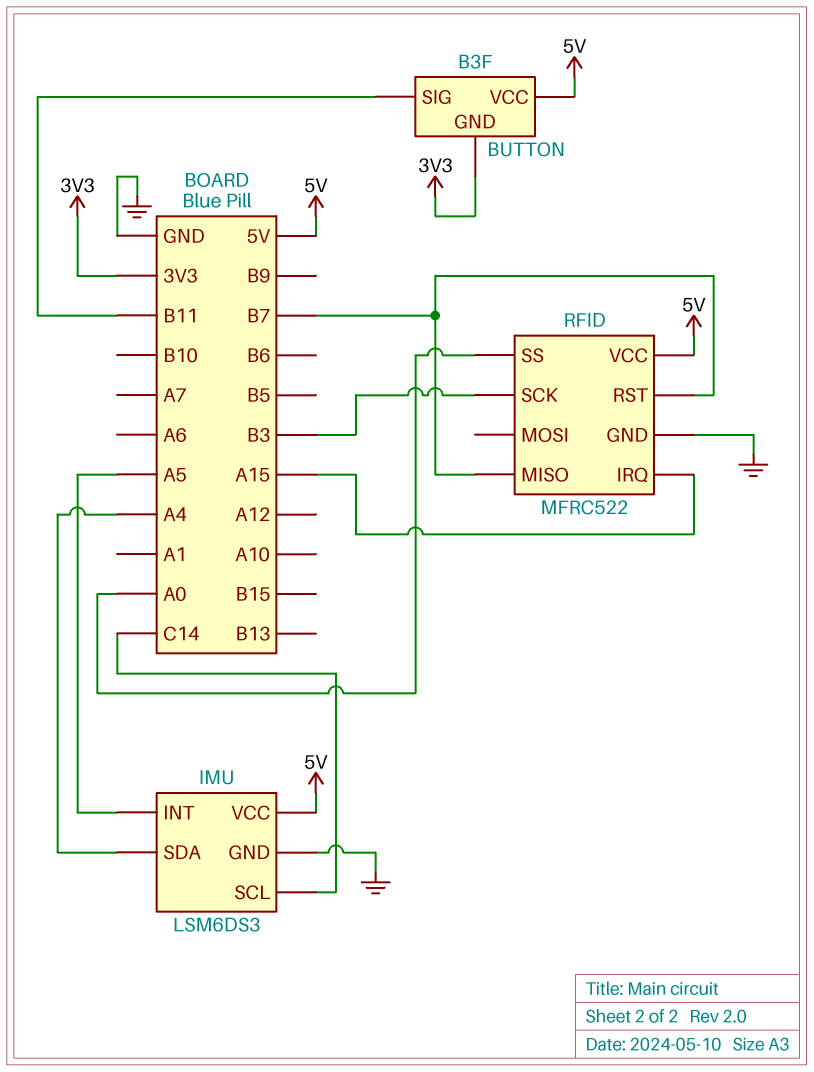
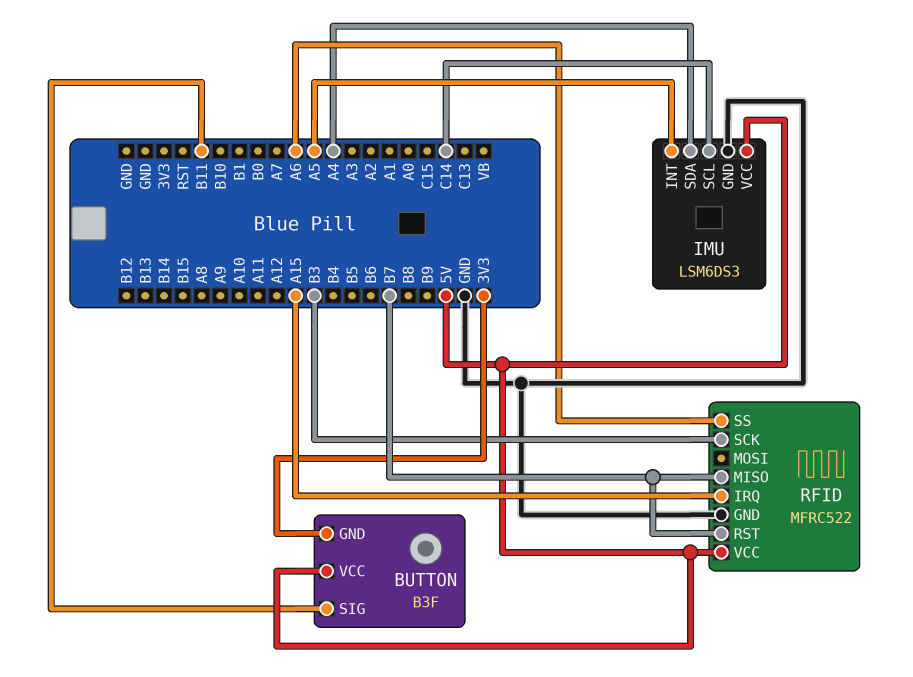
RFID pin SS: A0 -> A6

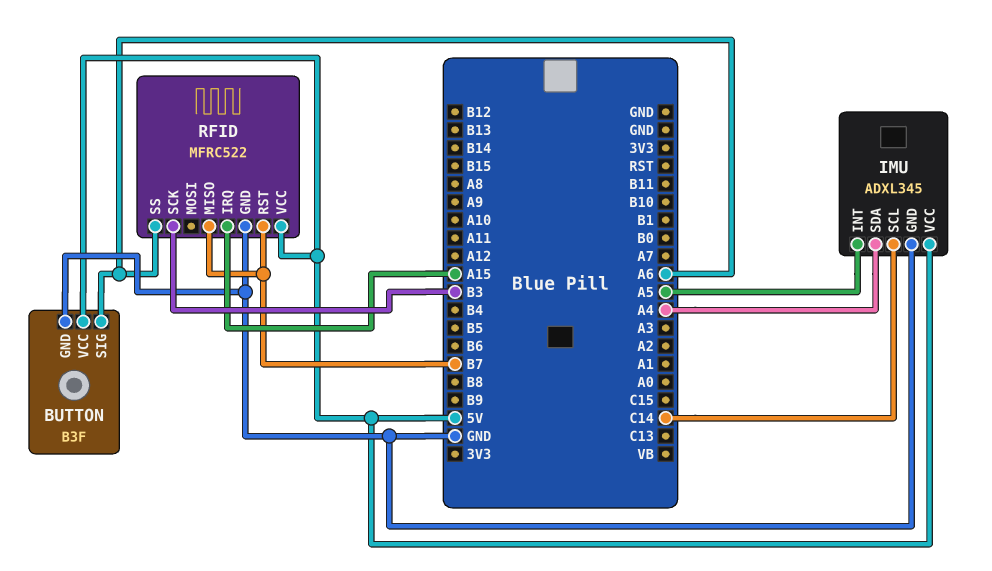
BUTTON pin GND: 3V3 -> GND
BUTTON pin SIG: B11 -> A6
IMU: LSM6DS3 -> ADXL345

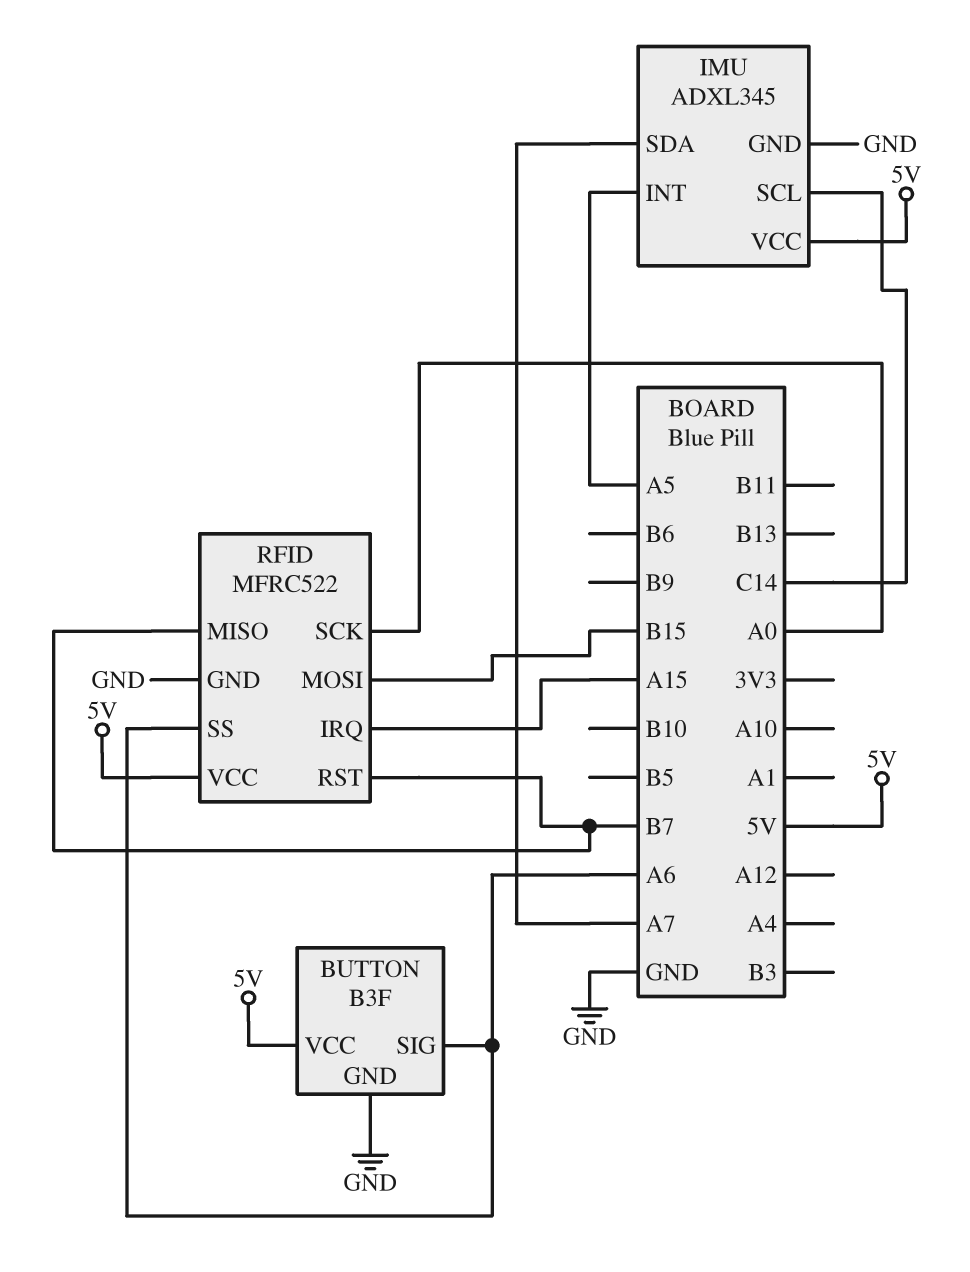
IMU pin SDA: A4 -> A7
RFID pin MOSI: none -> B15
RFID pin SCK: B3 -> A0

